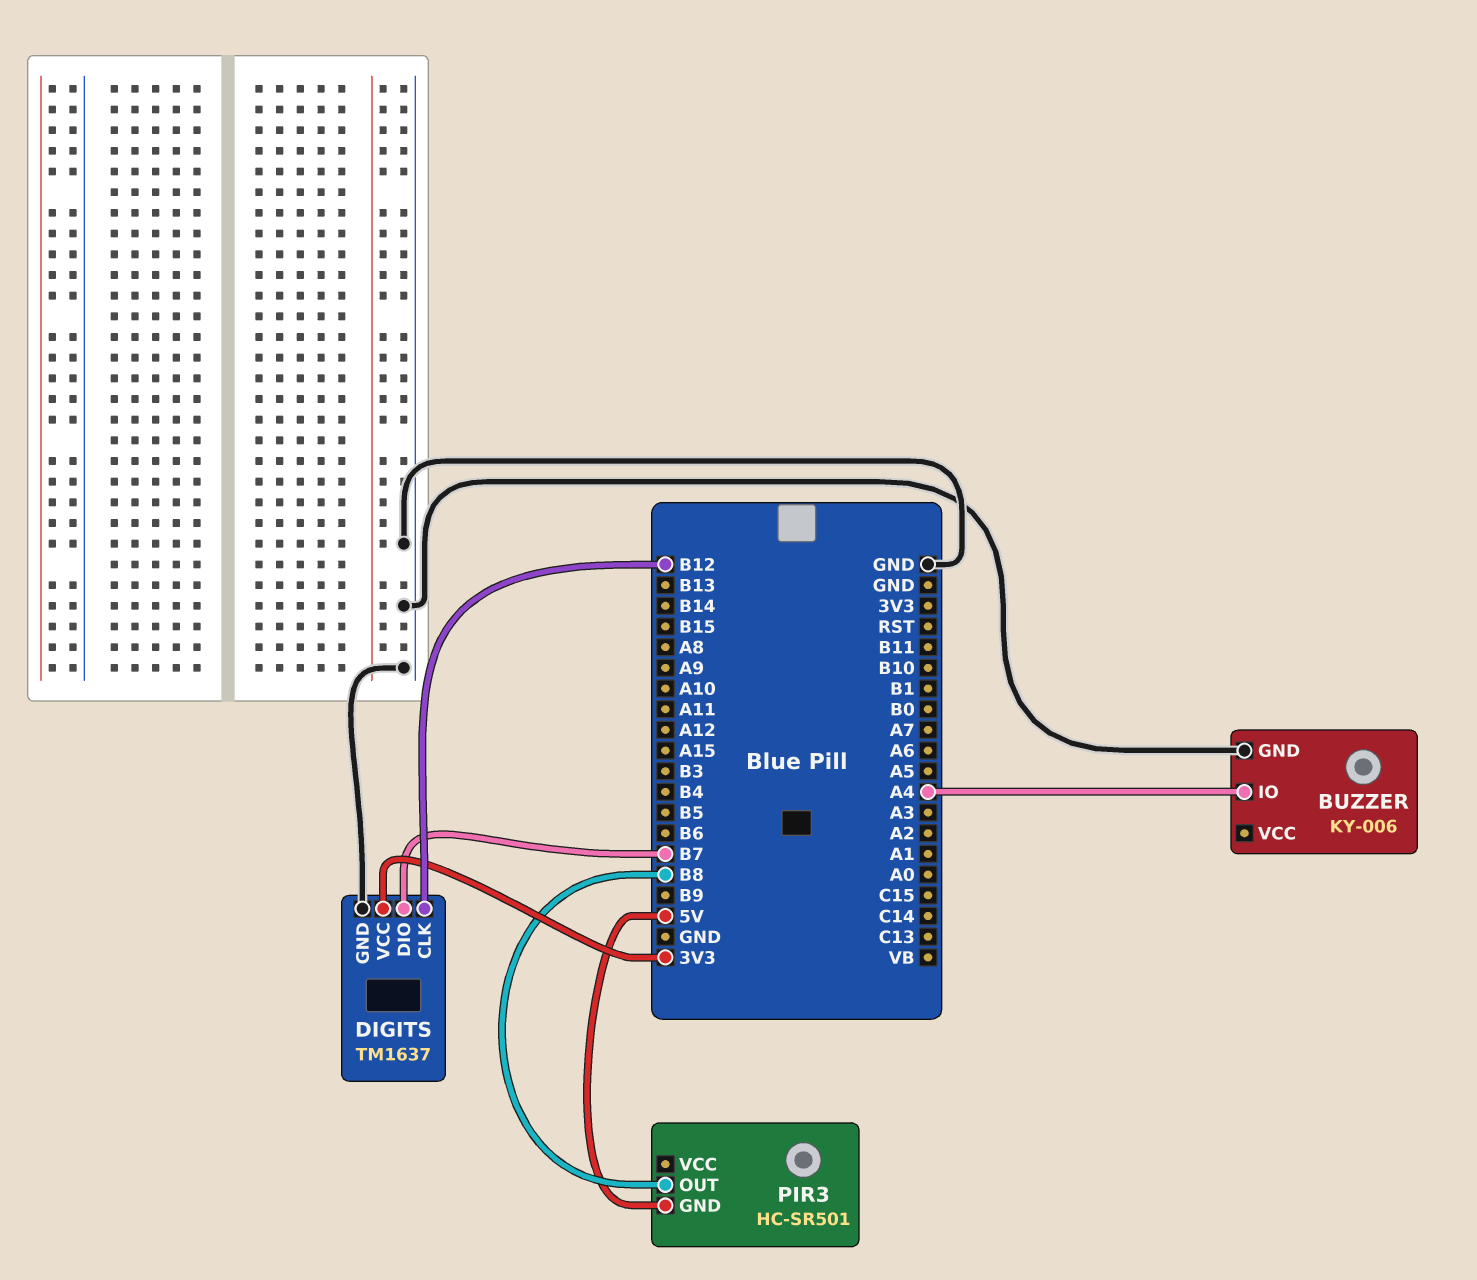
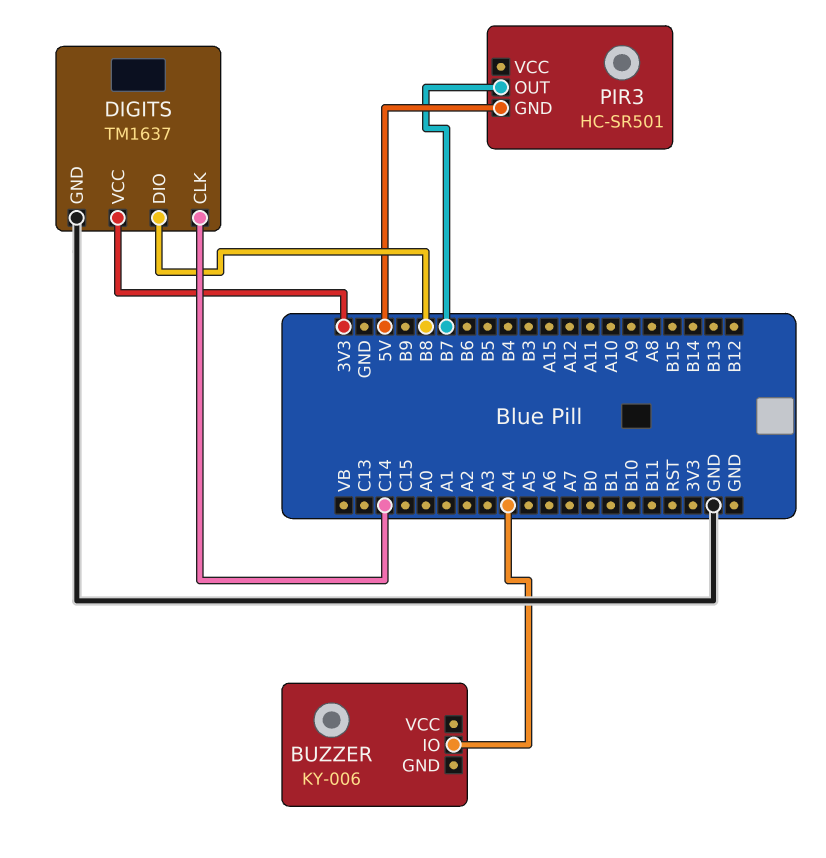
BUZZER pin GND: GND -> none
DIGITS pin CLK: B12 -> C14
DIGITS pin DIO: B7 -> B8
PIR3 pin OUT: B8 -> B7

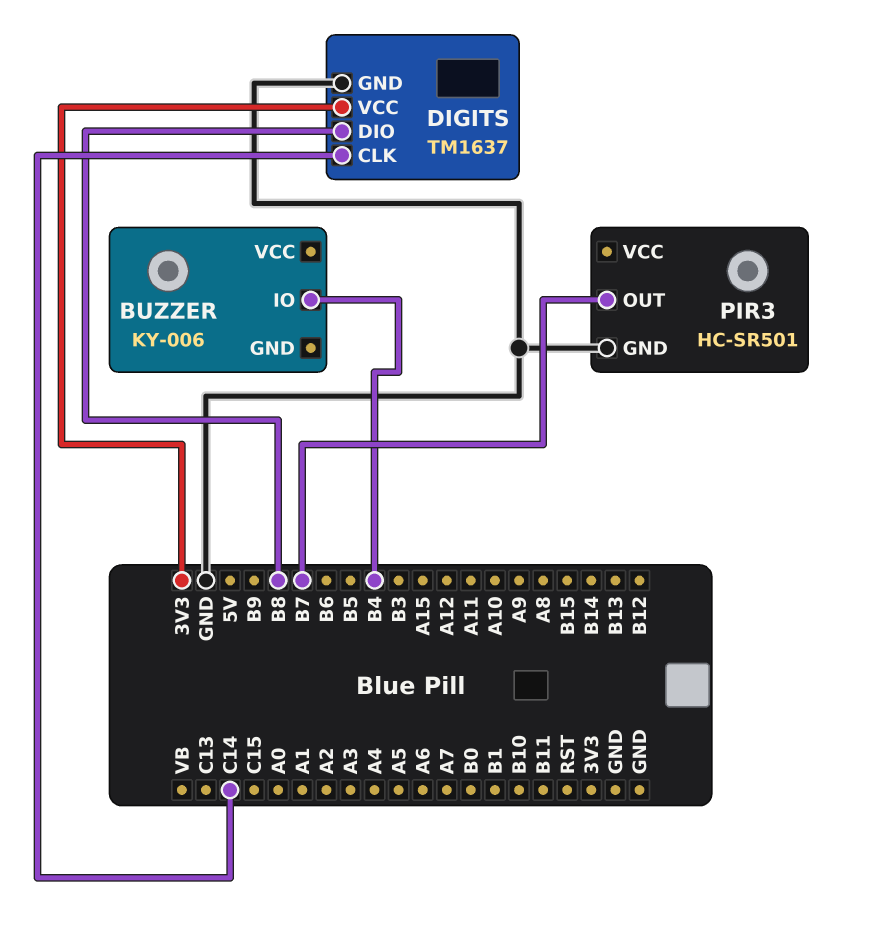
BUZZER pin IO: A4 -> B4
PIR3 pin GND: 5V -> GND

